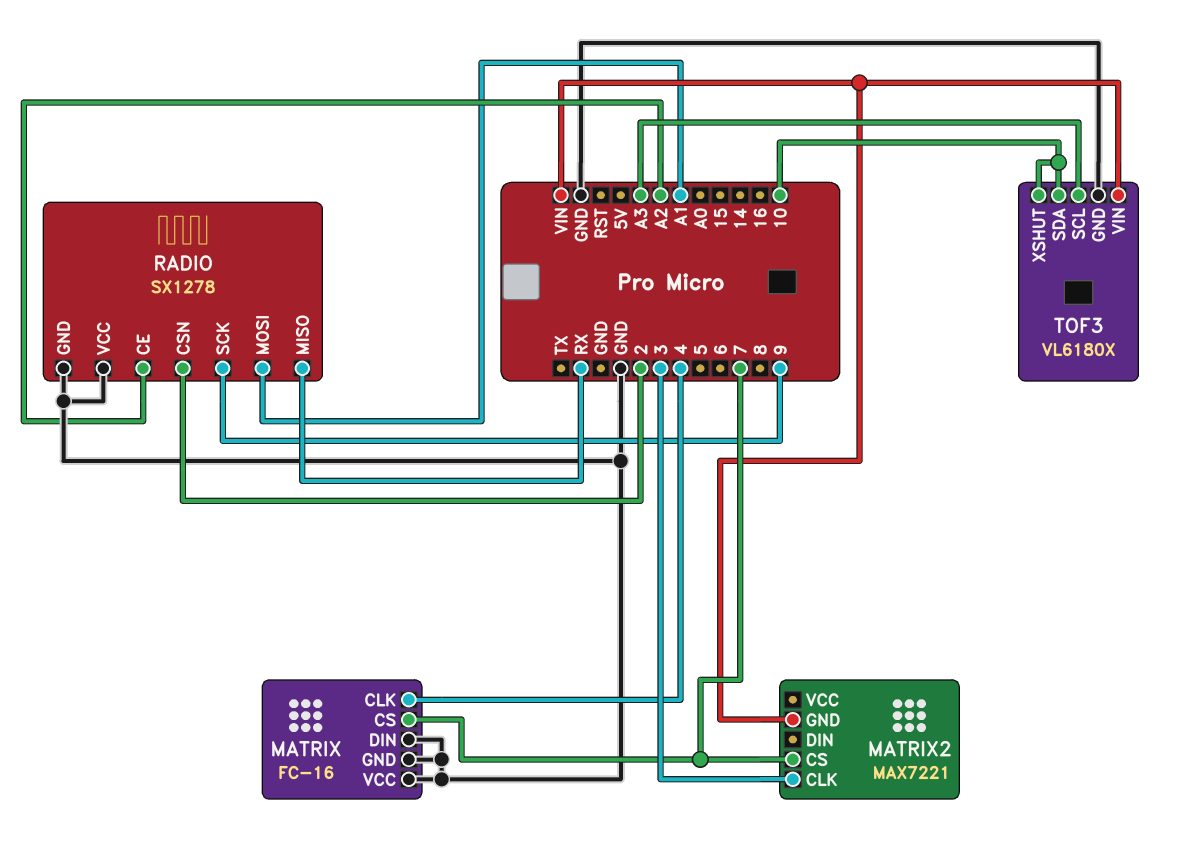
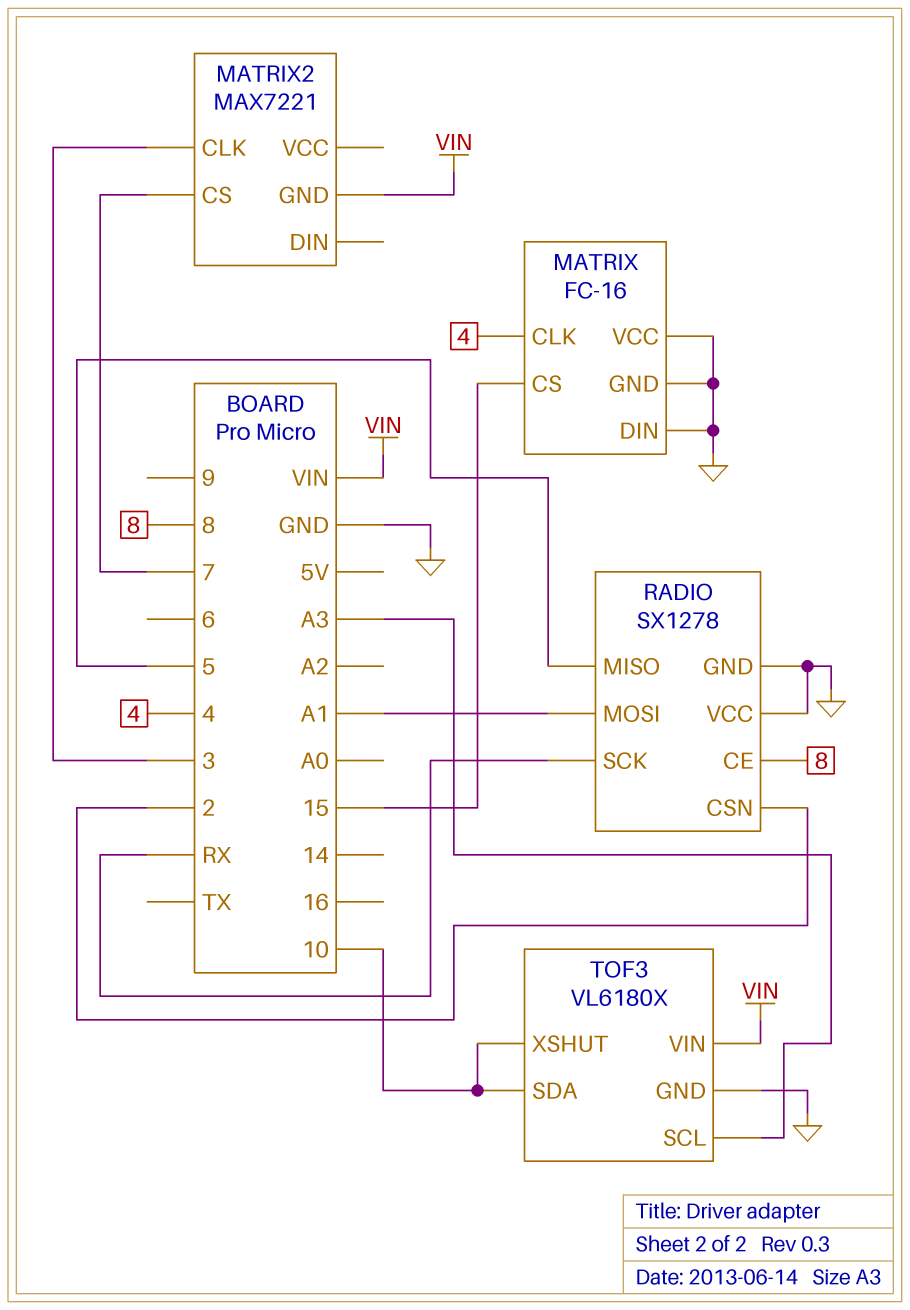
MATRIX pin CS: 7 -> 15
RADIO pin CE: A2 -> 8
RADIO pin MISO: RX -> 5
RADIO pin SCK: 9 -> RX

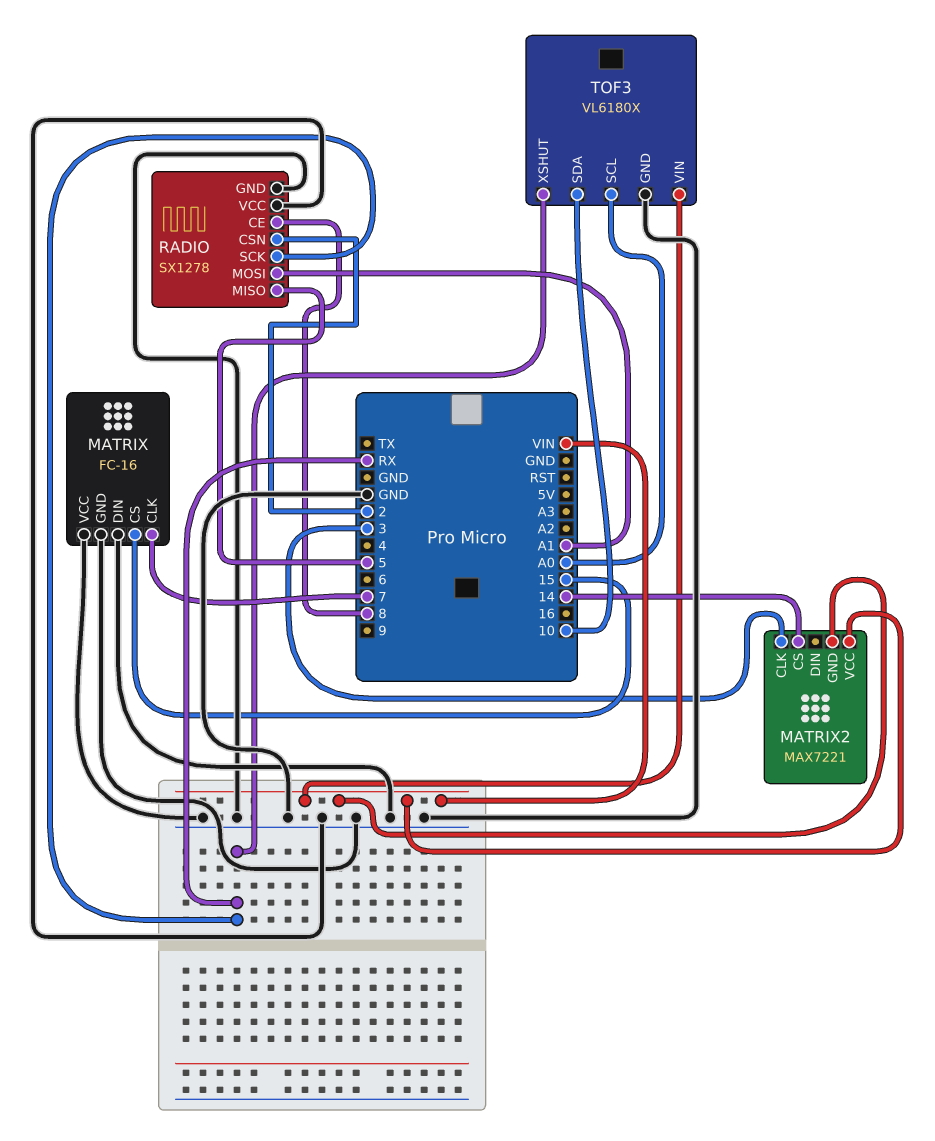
MATRIX pin CLK: 4 -> 7
MATRIX2 pin CS: 7 -> 14
MATRIX2 pin VCC: none -> VIN
TOF3 pin SCL: A3 -> A0
TOF3 pin XSHUT: 10 -> RX

